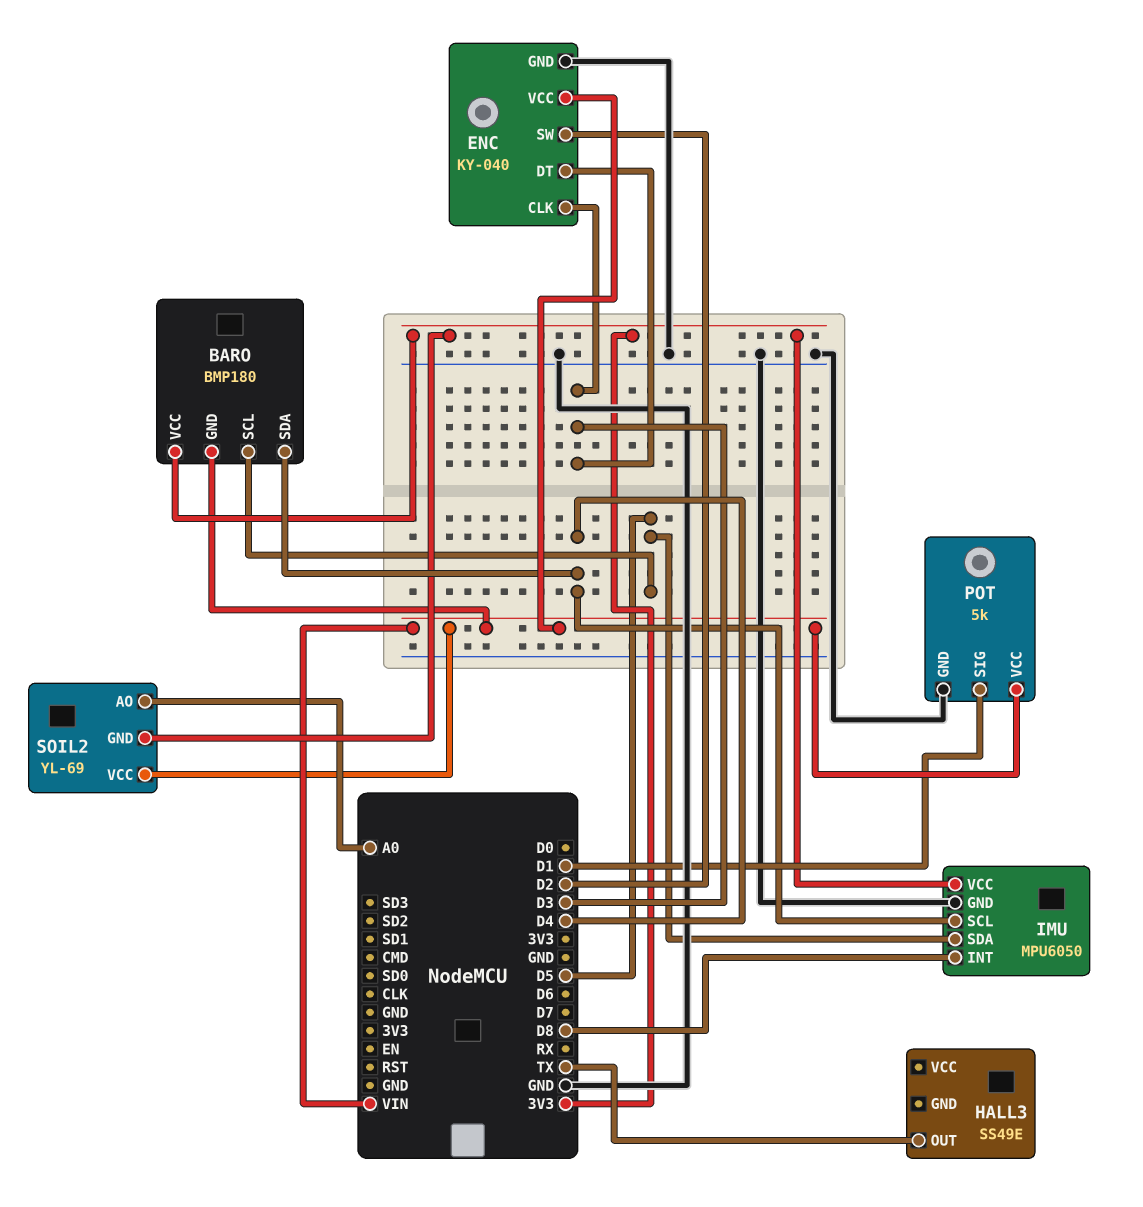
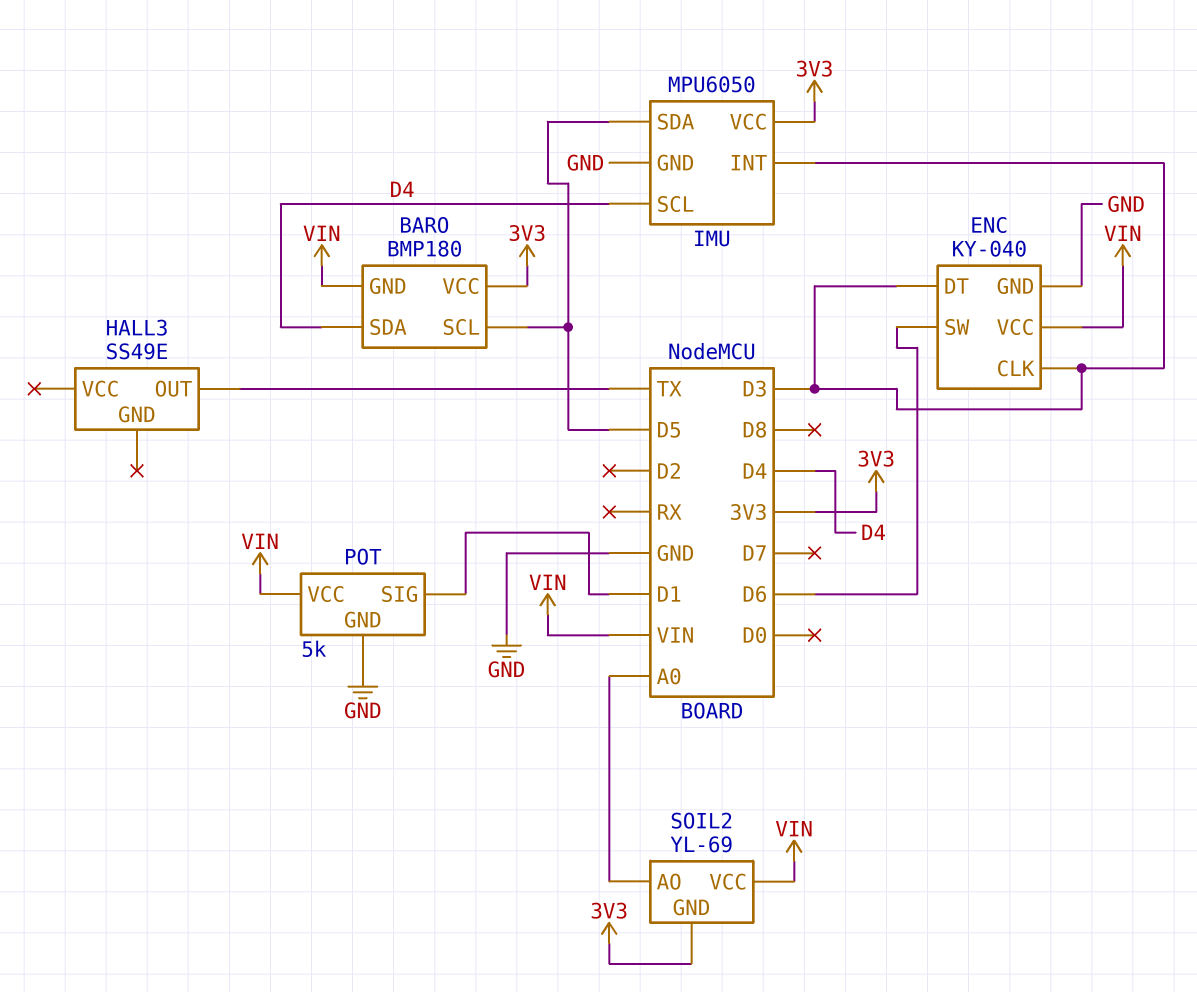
ENC pin SW: D2 -> D6
IMU pin INT: D8 -> D3

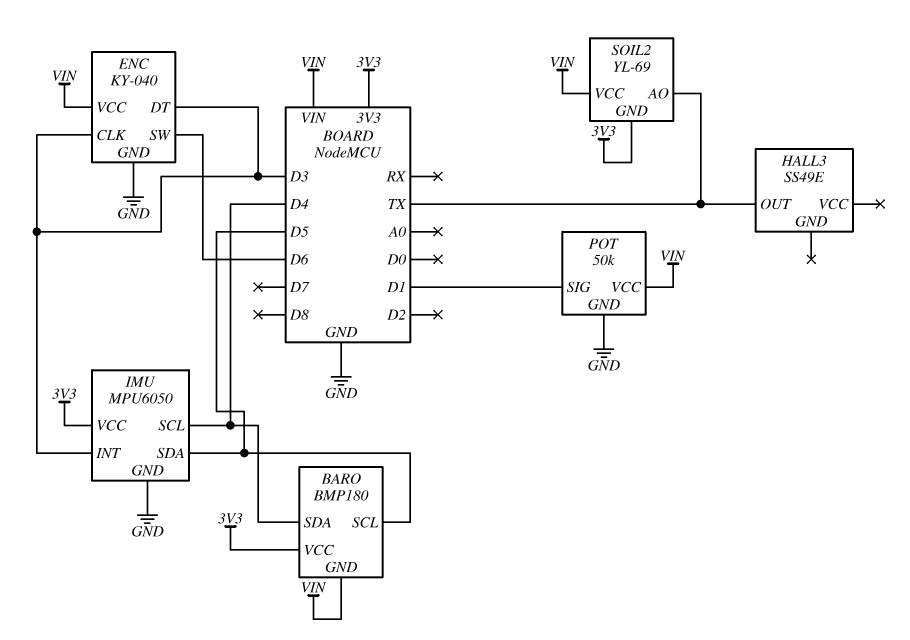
POT: 5k -> 50k
SOIL2 pin AO: A0 -> TX

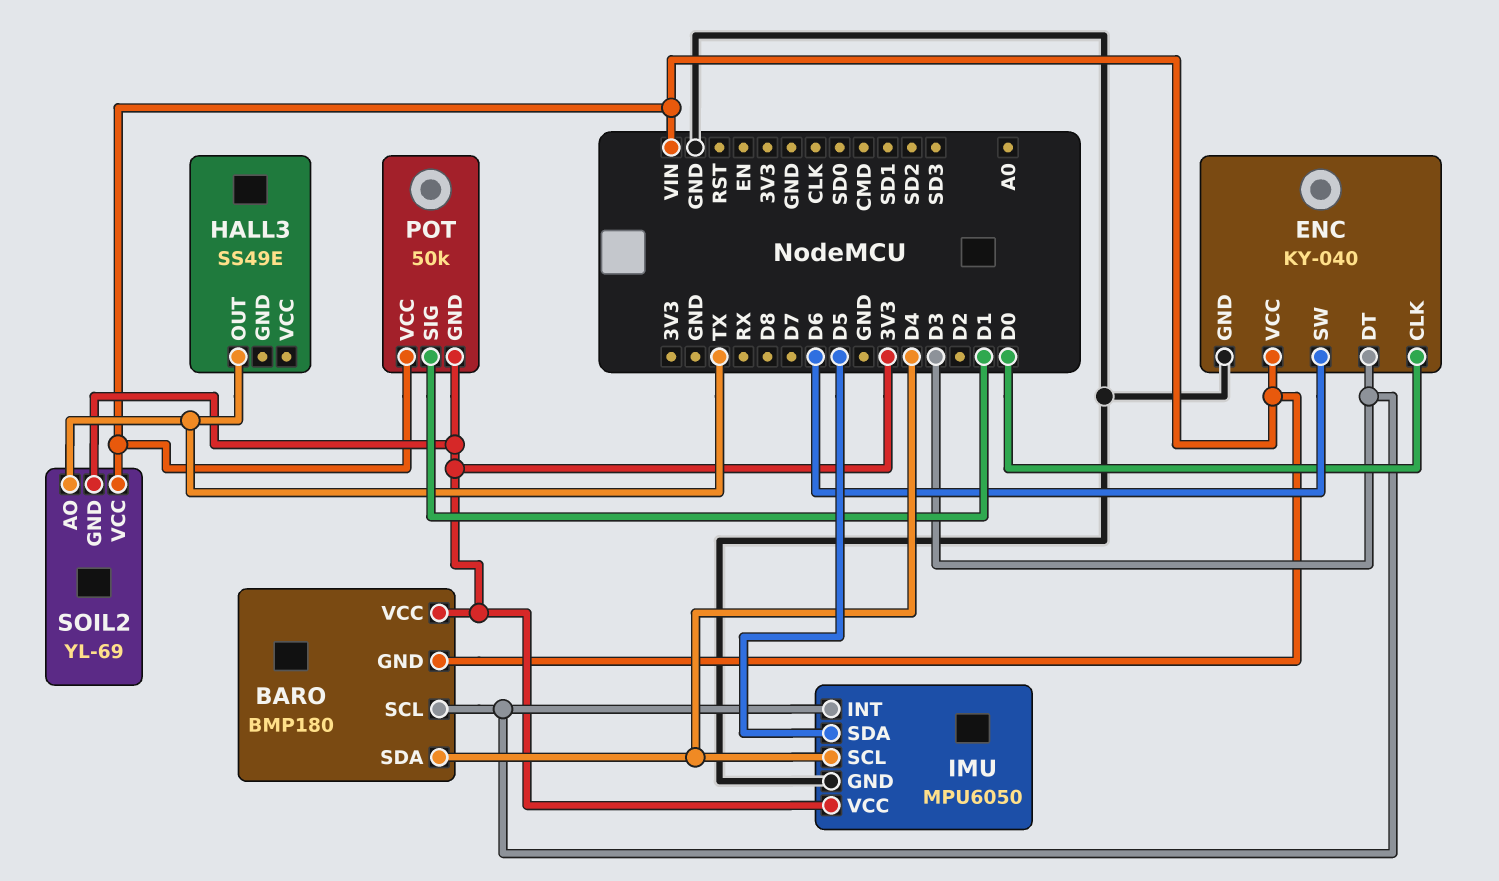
BARO pin SCL: D5 -> D3
ENC pin CLK: D3 -> D0
POT pin GND: GND -> 3V3

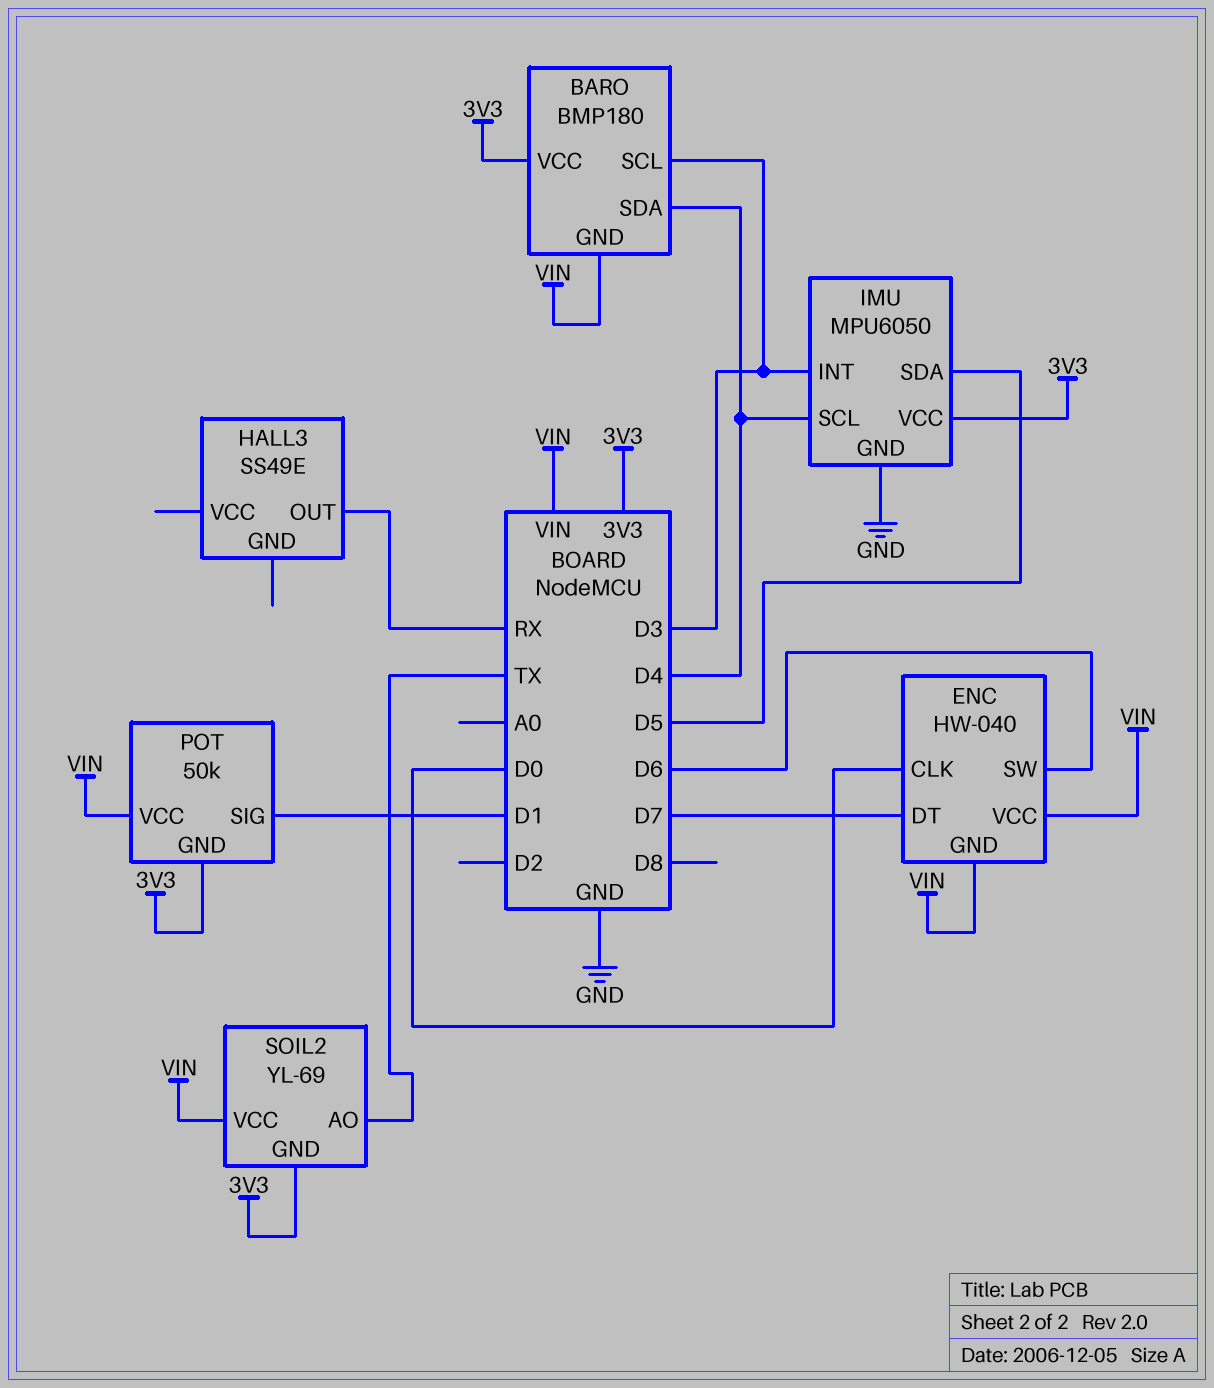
ENC: KY-040 -> HW-040
ENC pin DT: D3 -> D7
ENC pin GND: GND -> VIN
HALL3 pin OUT: TX -> RX

